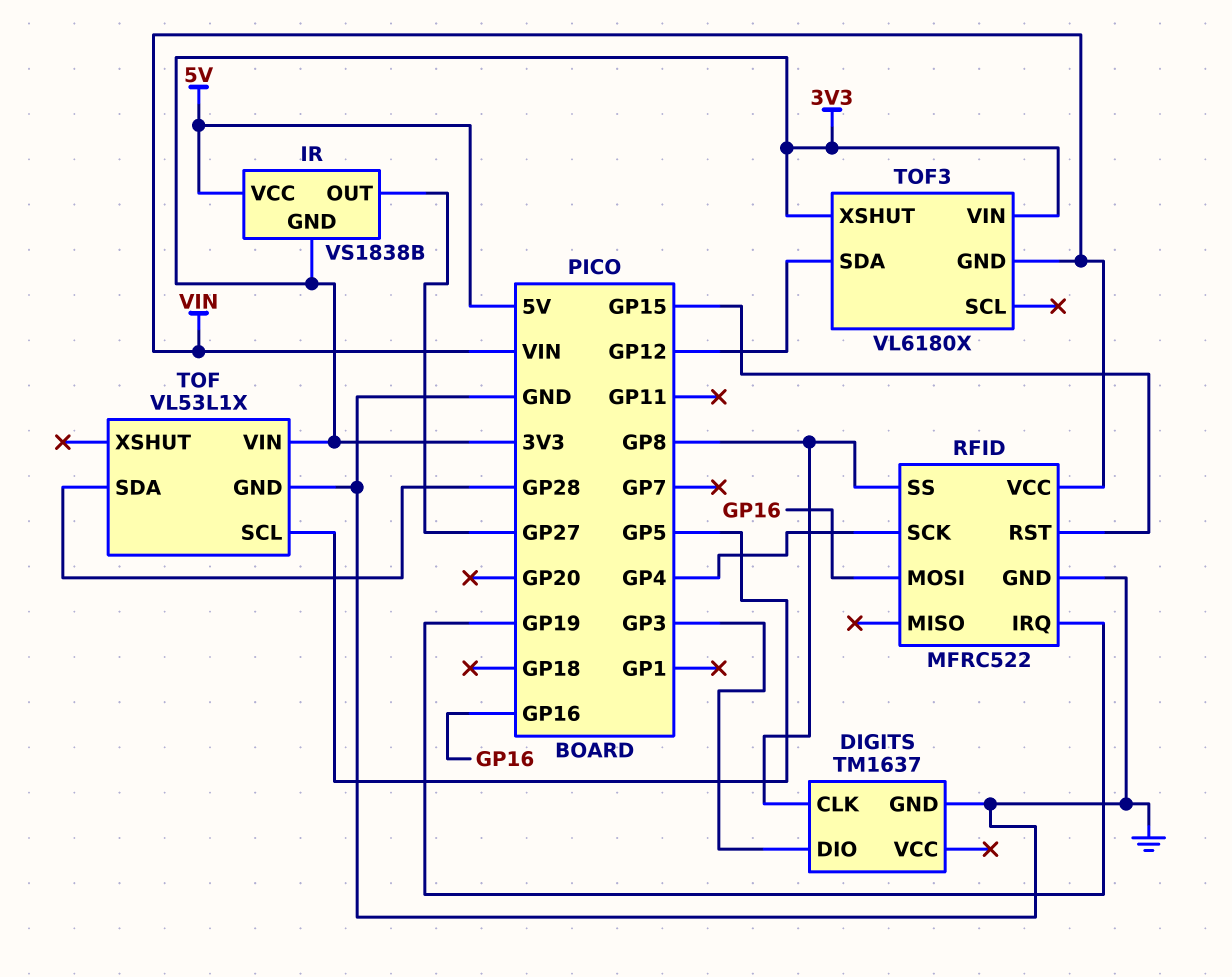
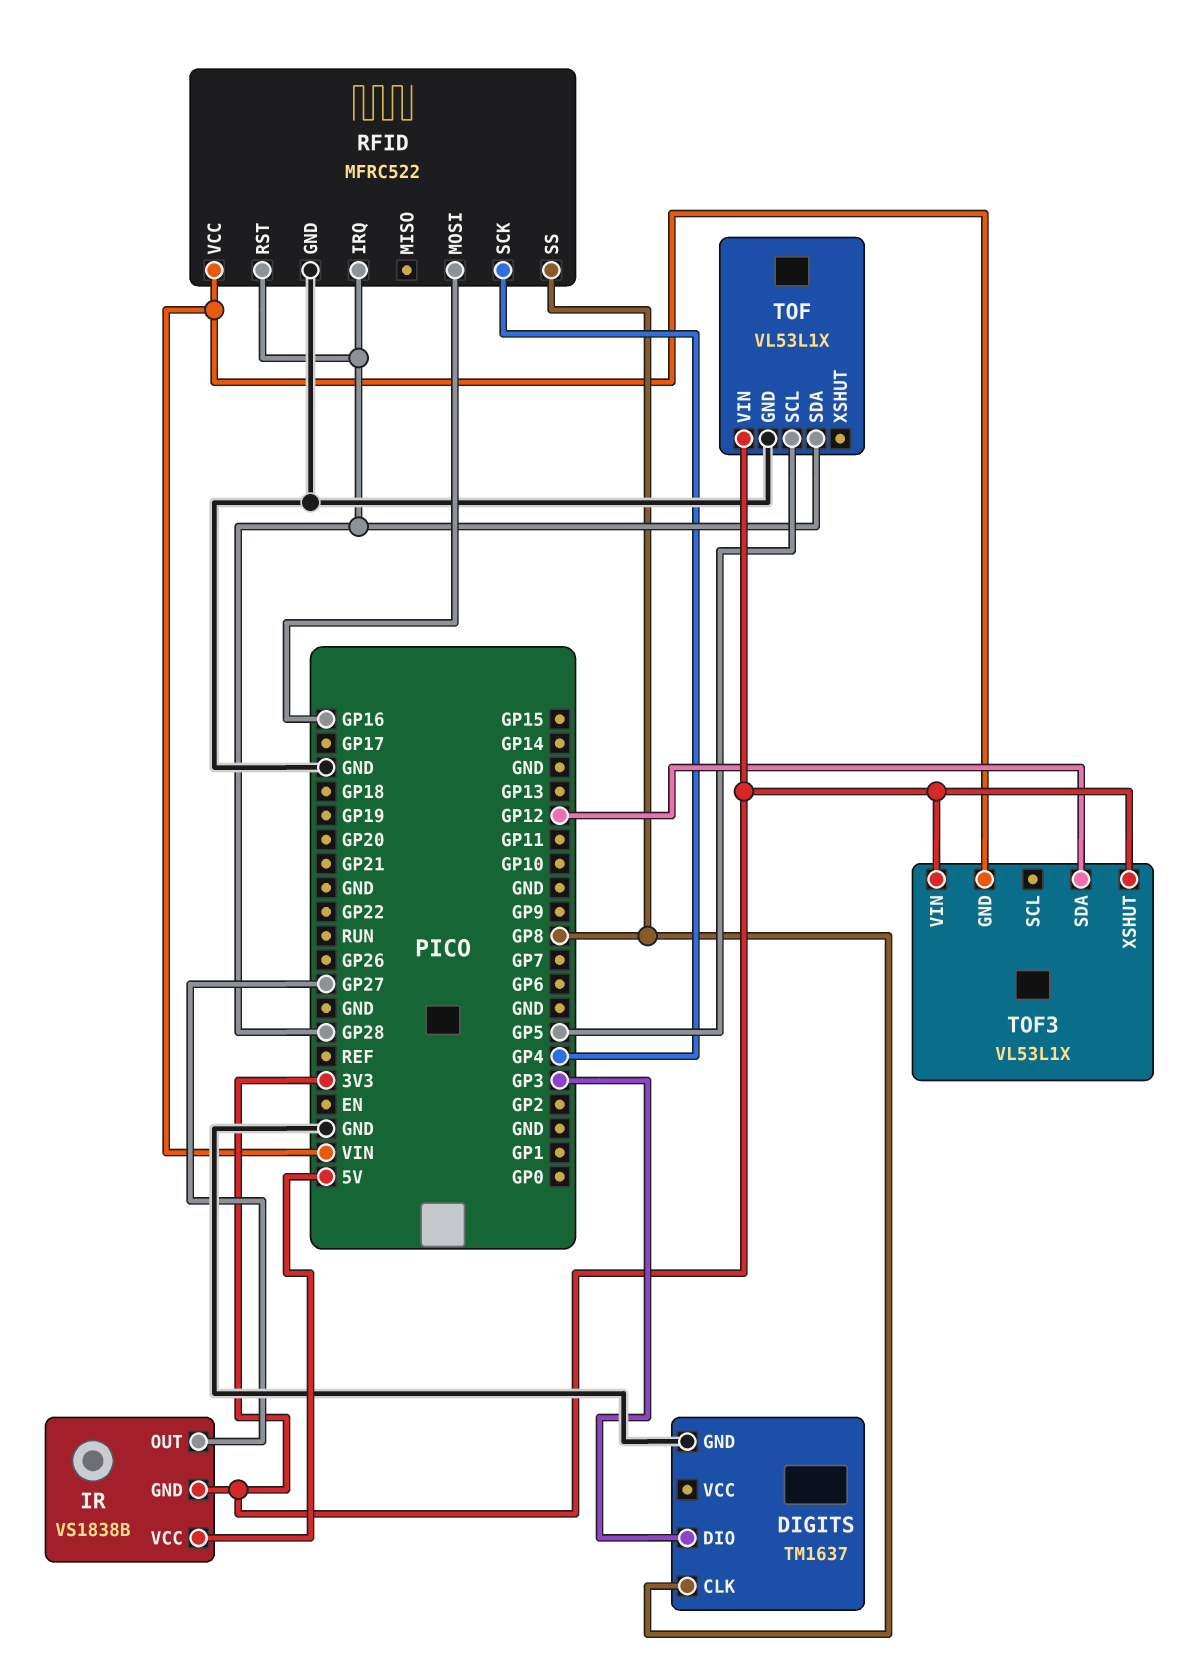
RFID pin IRQ: GP19 -> GP28
RFID pin RST: GP15 -> GP28
TOF3: VL6180X -> VL53L1X

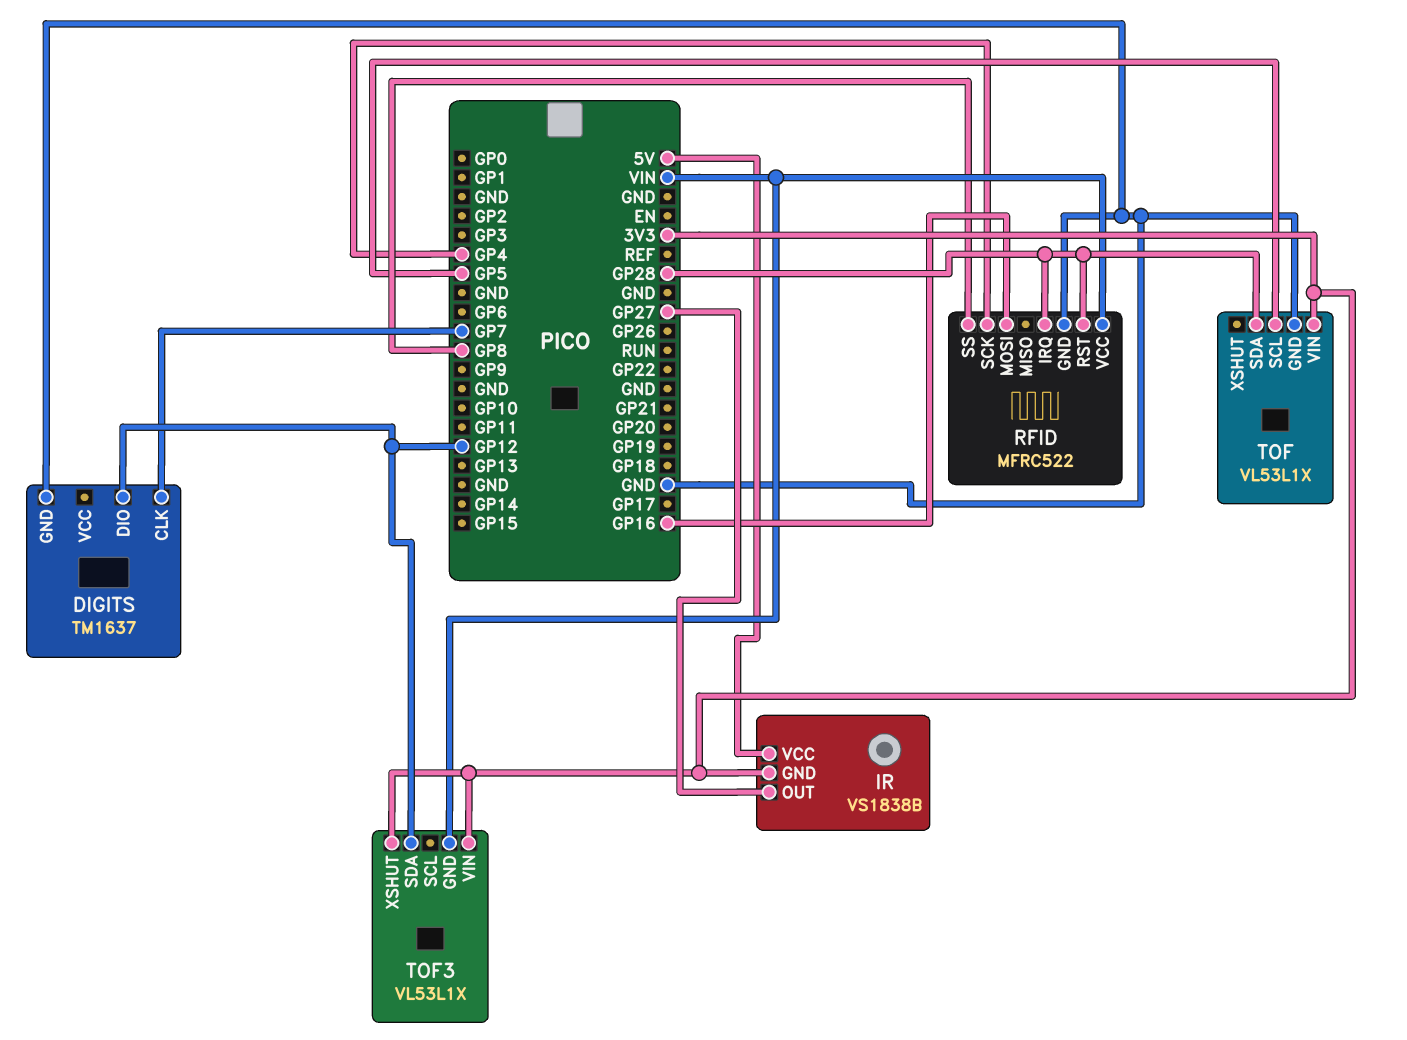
DIGITS pin CLK: GP8 -> GP7
DIGITS pin DIO: GP3 -> GP12

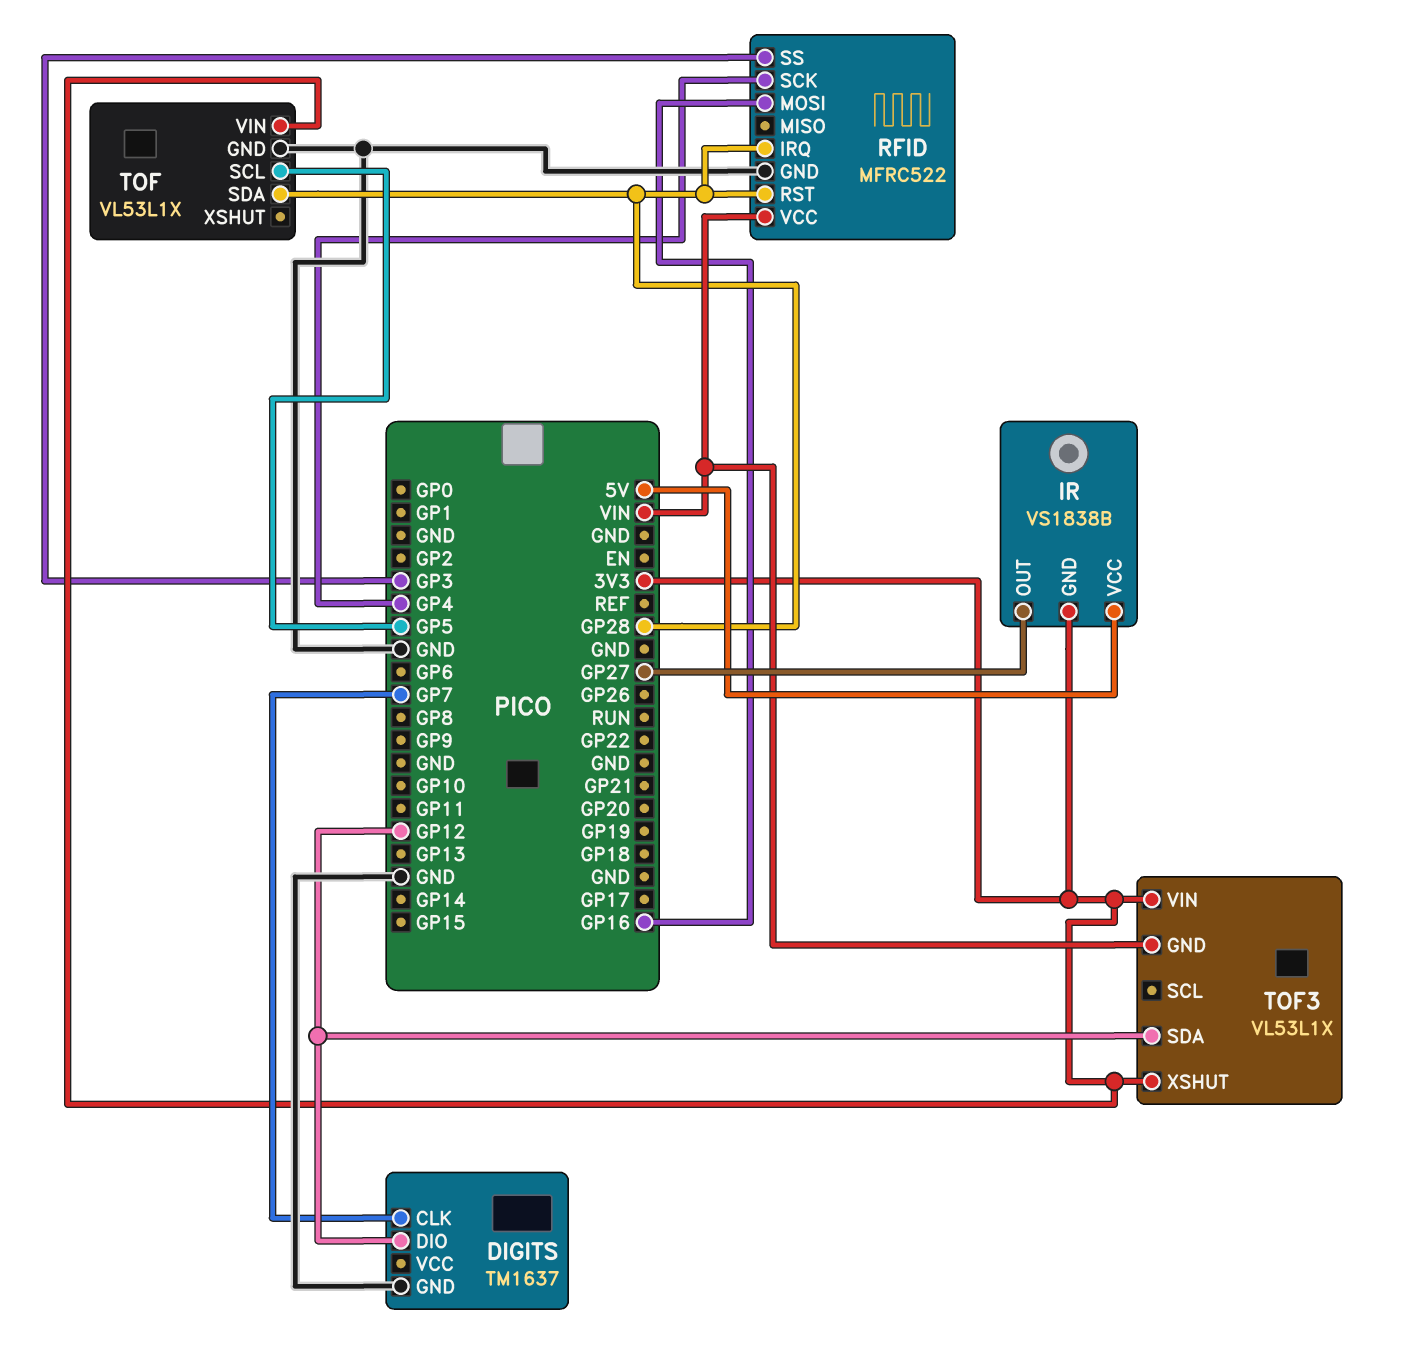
RFID pin SS: GP8 -> GP3

